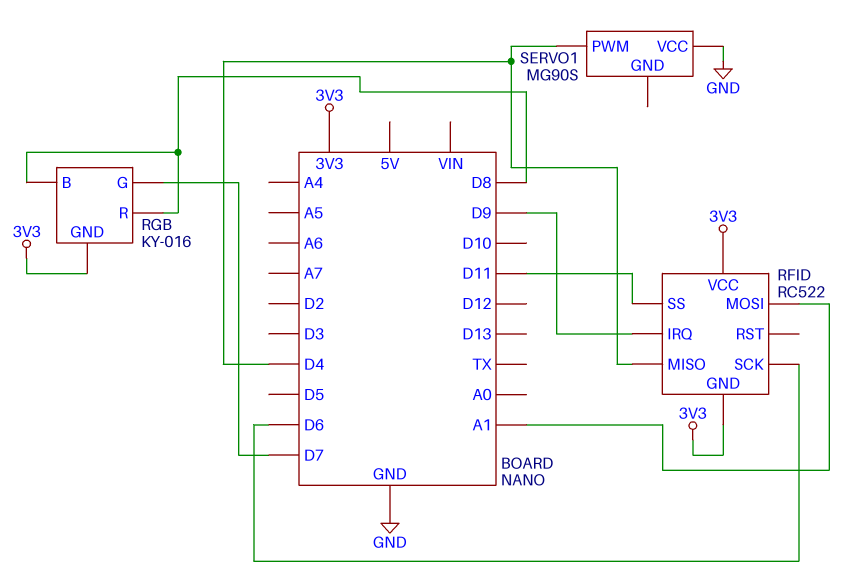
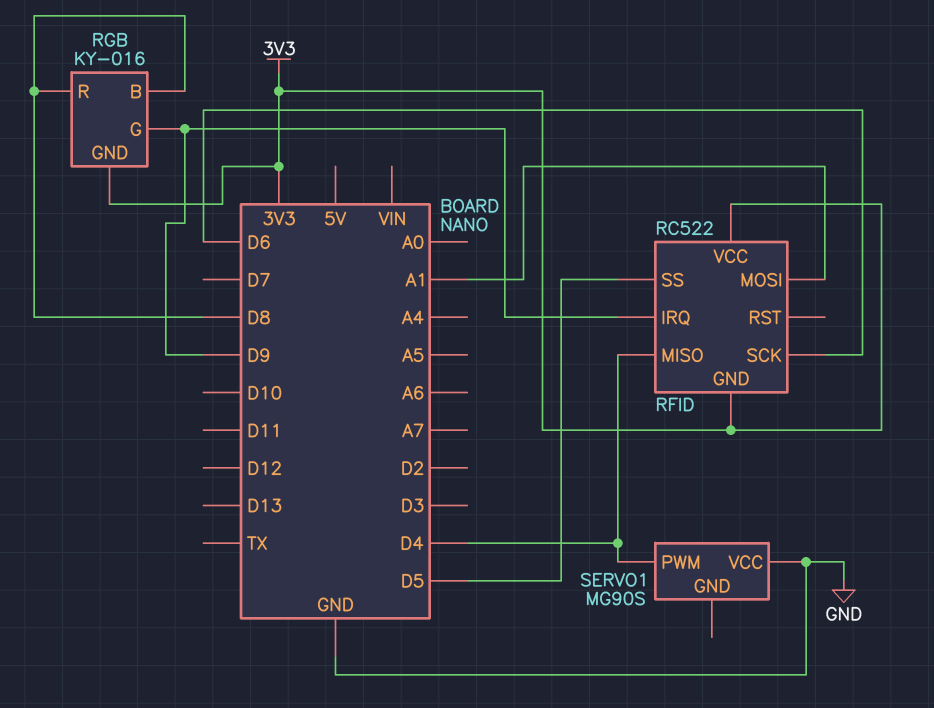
RFID pin SS: D11 -> D5
RGB pin G: D7 -> D9

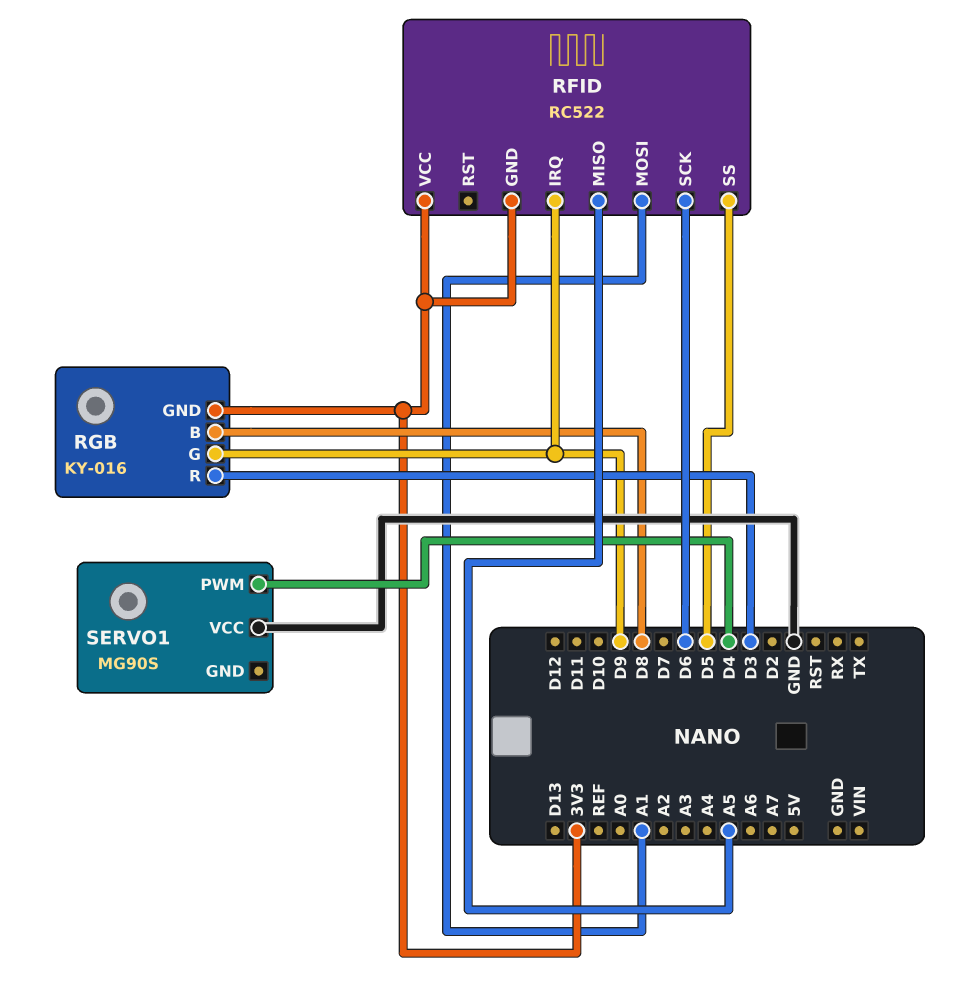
RFID pin MISO: D4 -> A5
RGB pin R: D8 -> D3

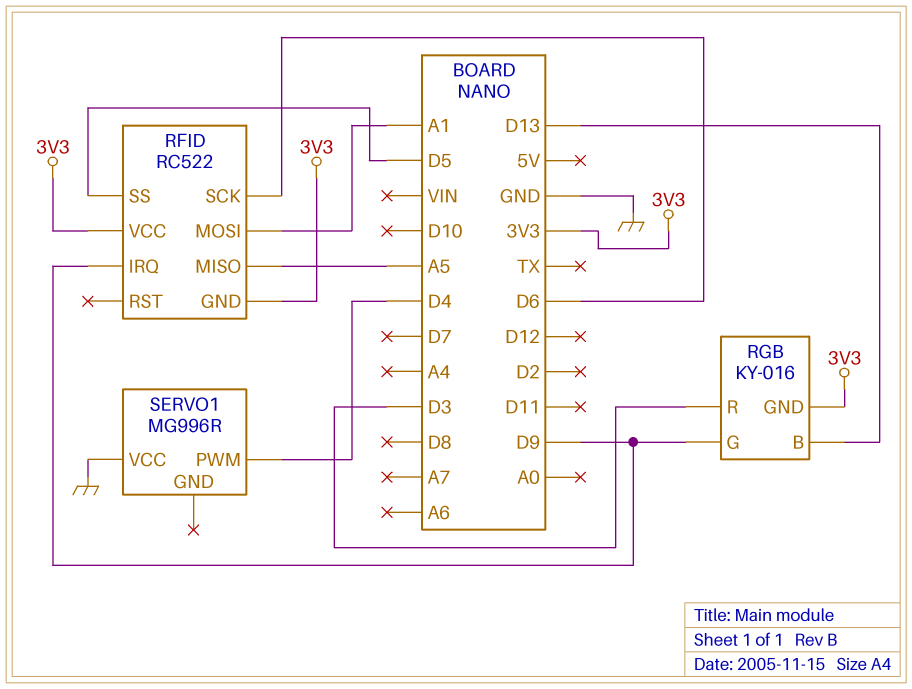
RGB pin B: D8 -> D13
SERVO1: MG90S -> MG996R

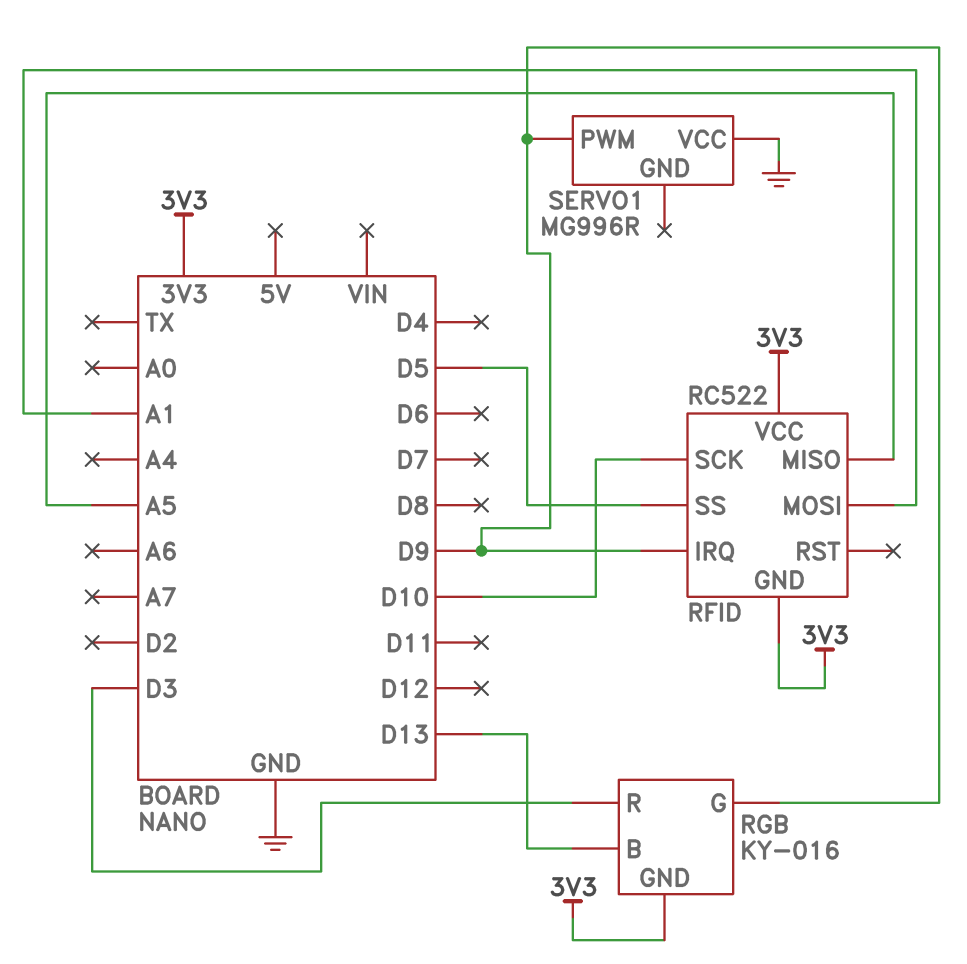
RFID pin SCK: D6 -> D10
SERVO1 pin PWM: D4 -> D9

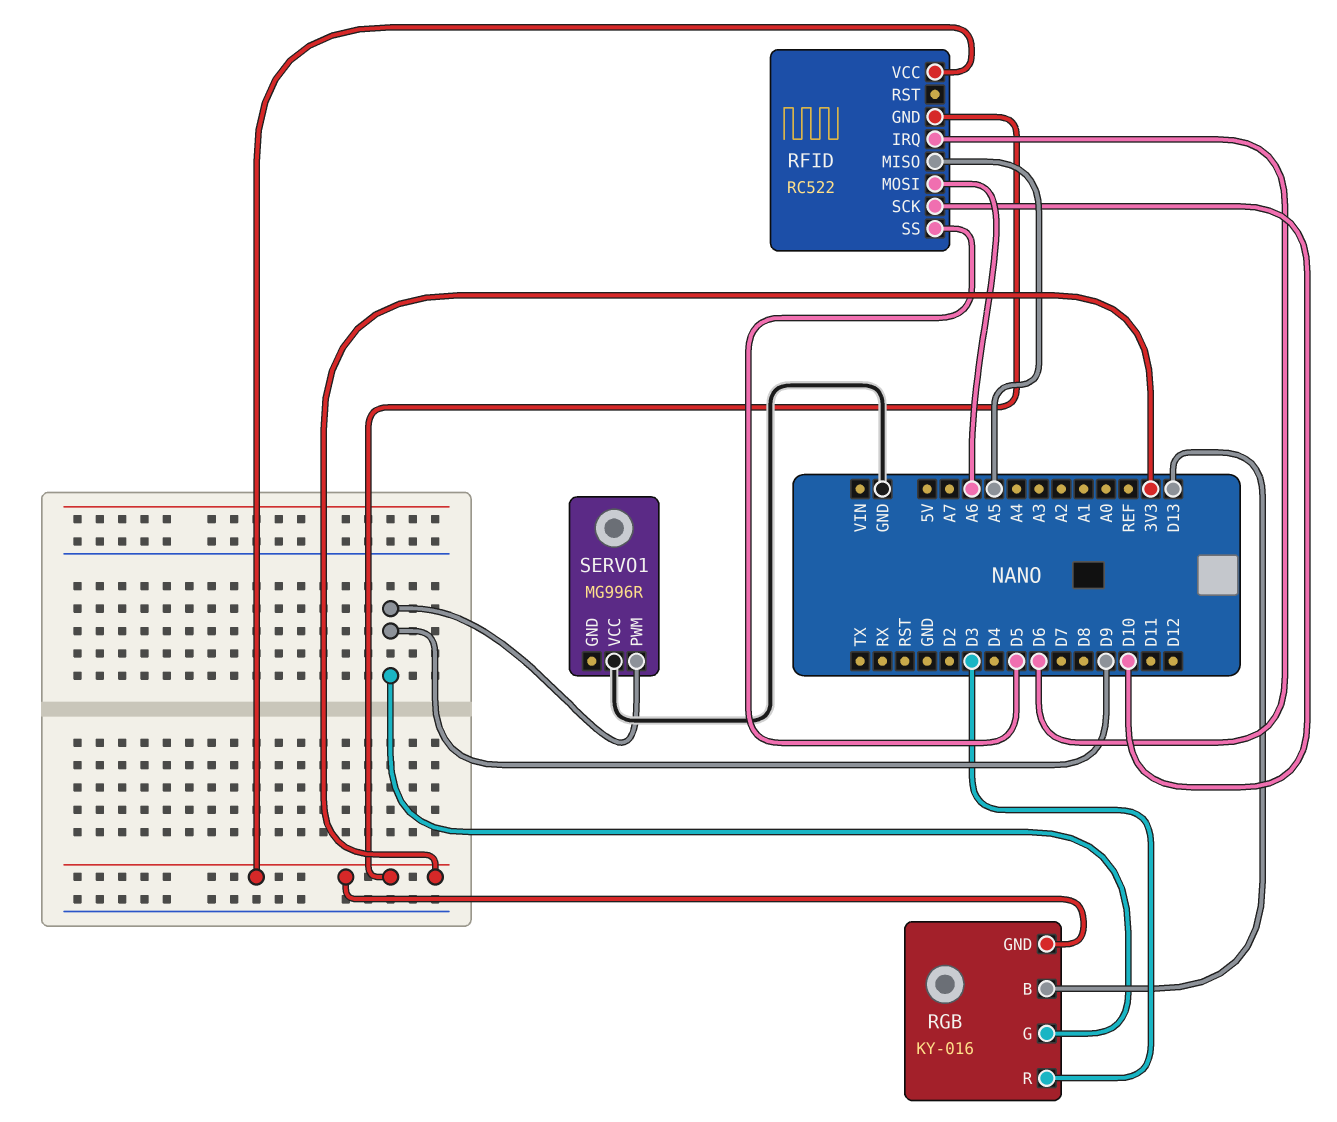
RFID pin IRQ: D9 -> D6
RFID pin MOSI: A1 -> A6

